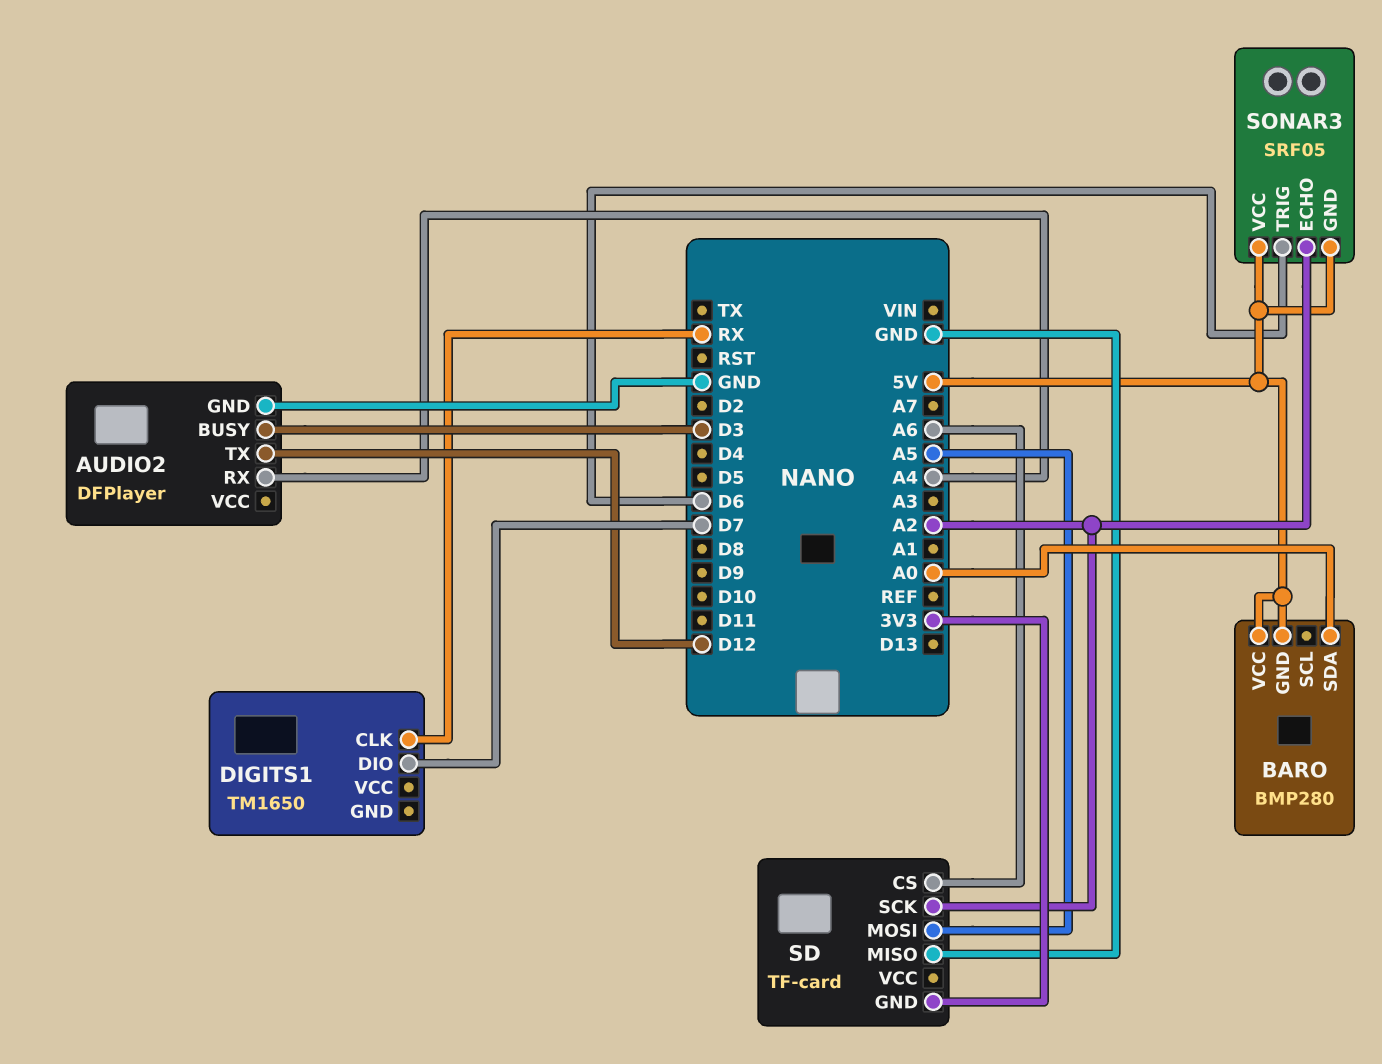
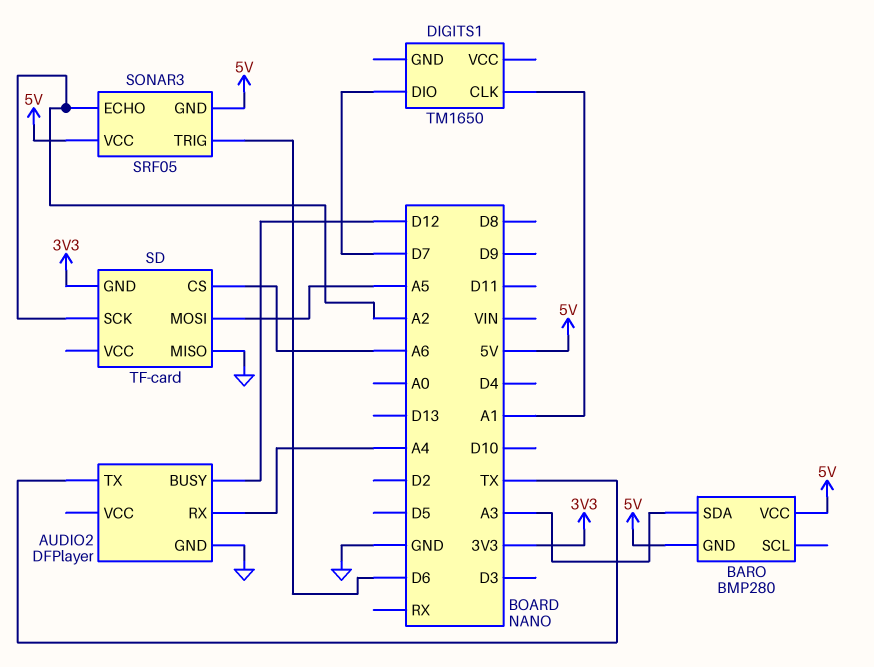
AUDIO2 pin BUSY: D3 -> D12
AUDIO2 pin TX: D12 -> TX
BARO pin SDA: A0 -> A3
DIGITS1 pin CLK: RX -> A1

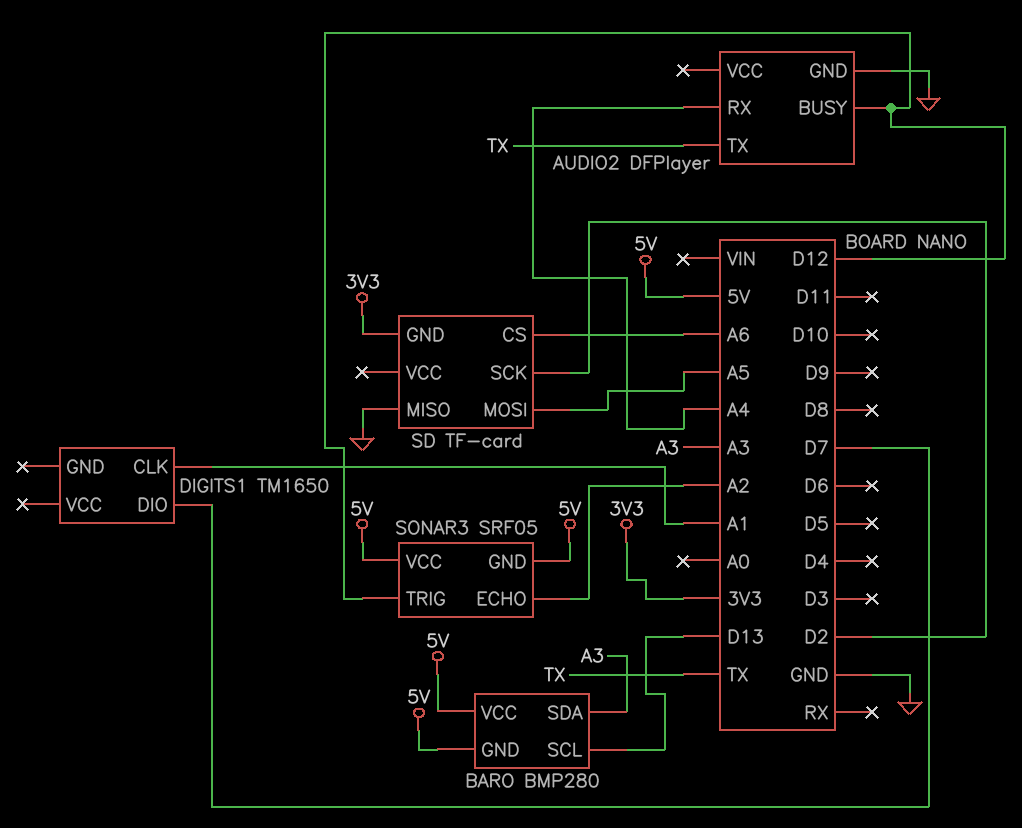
BARO pin SCL: none -> D13
SD pin SCK: A2 -> D2
SONAR3 pin TRIG: D6 -> D12

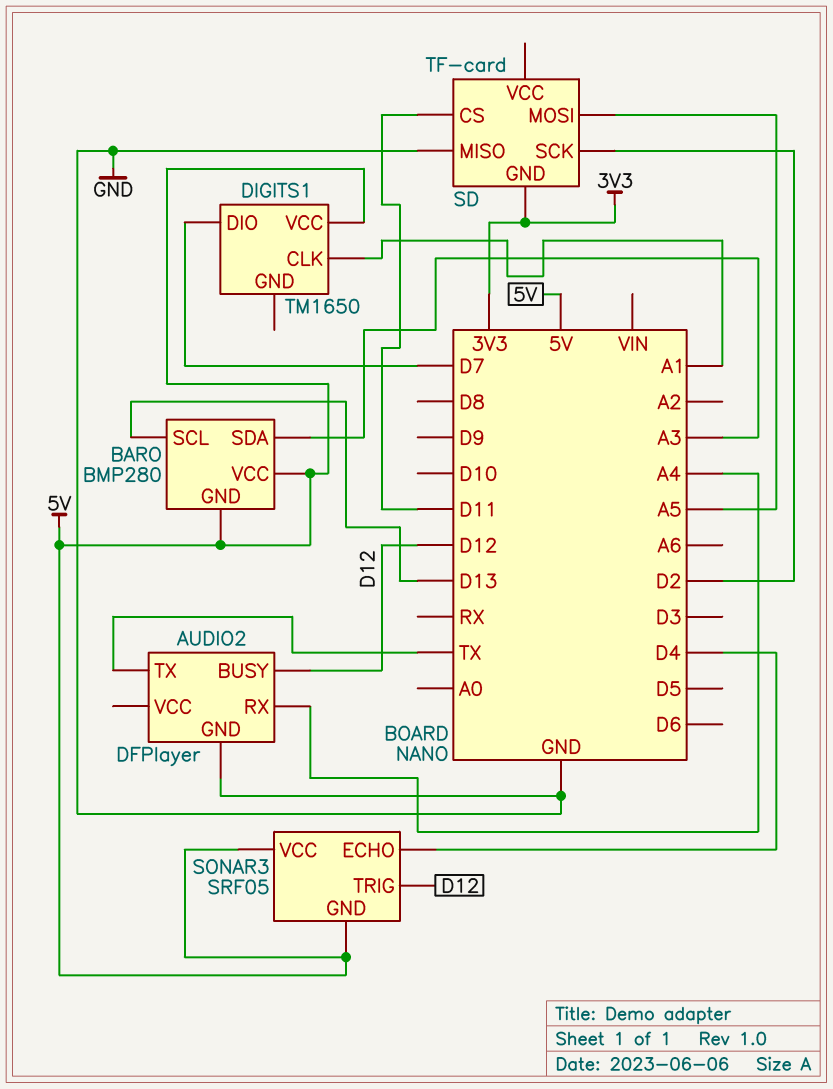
DIGITS1 pin VCC: none -> 5V
SD pin CS: A6 -> D11
SONAR3 pin ECHO: A2 -> D4

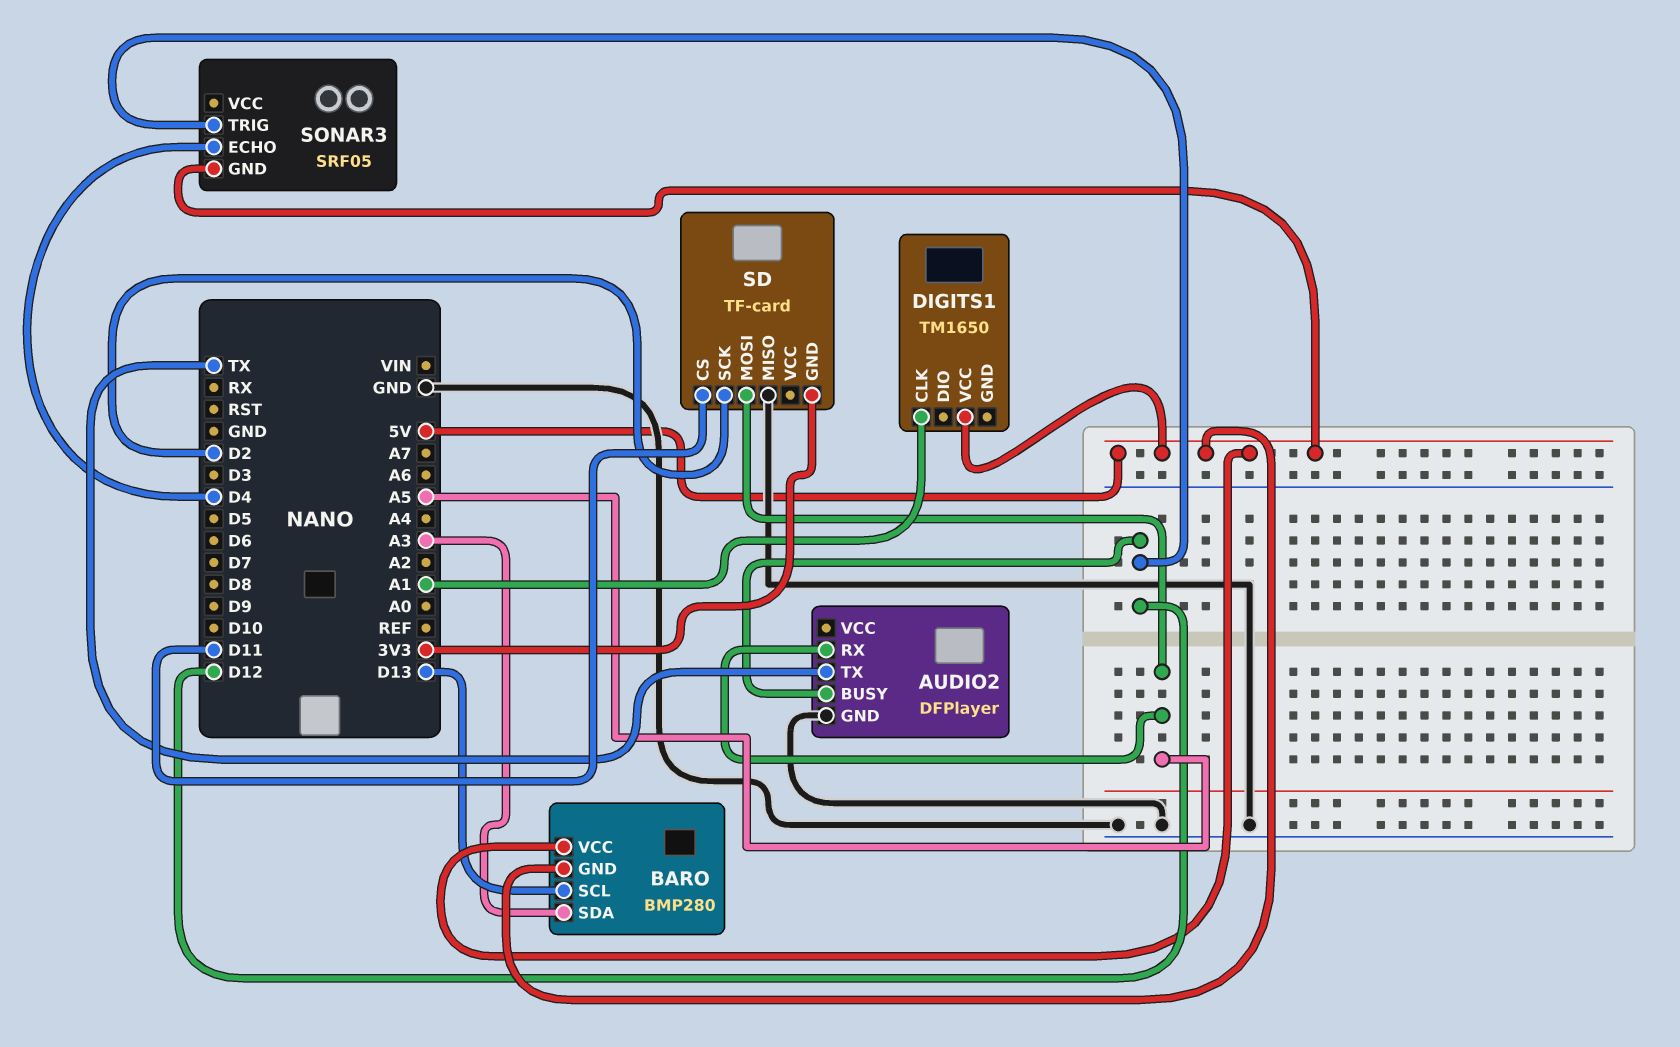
AUDIO2 pin RX: A4 -> A5
DIGITS1 pin DIO: D7 -> none
SONAR3 pin VCC: 5V -> none

